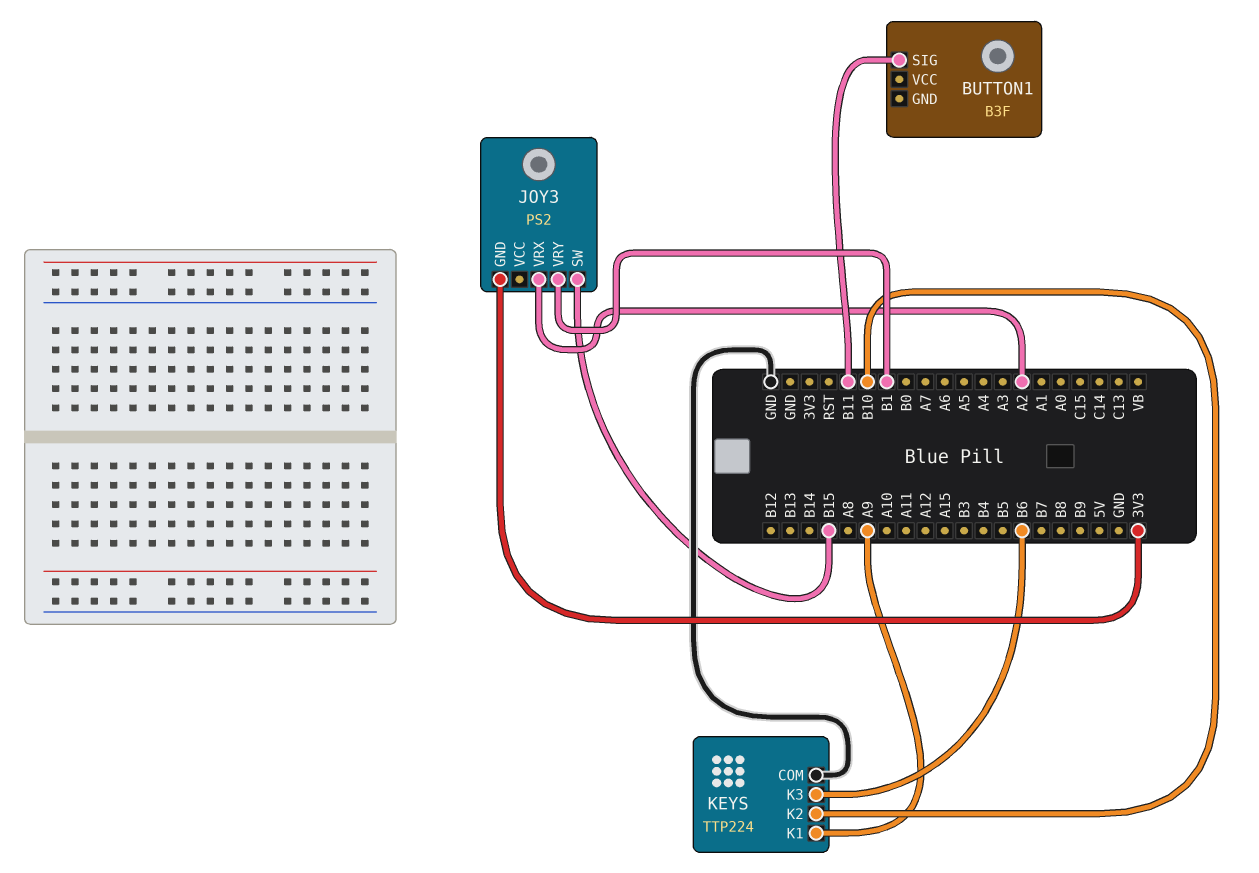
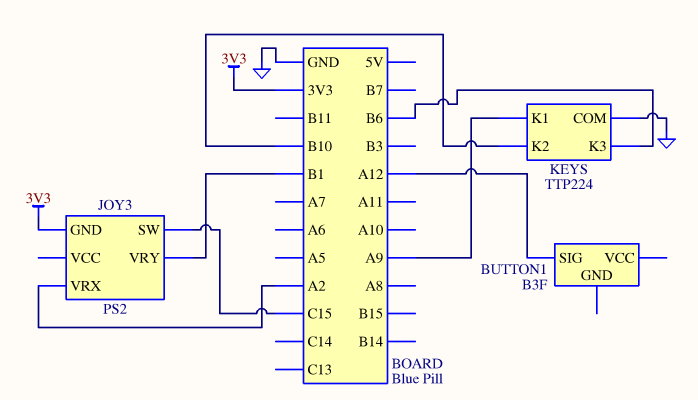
BUTTON1 pin SIG: B11 -> A12
JOY3 pin SW: B15 -> C15

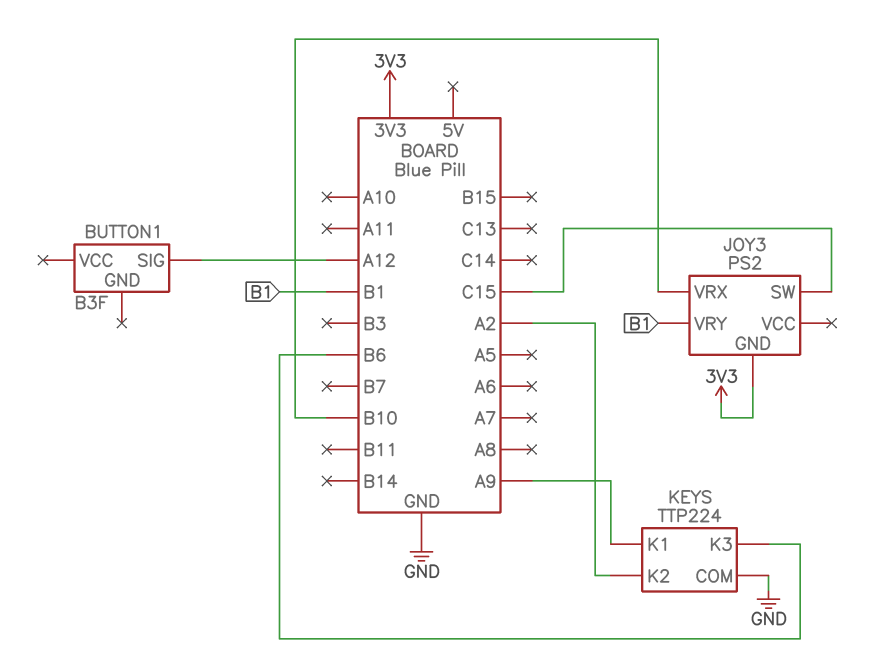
JOY3 pin VRX: A2 -> B10
KEYS pin K2: B10 -> A2

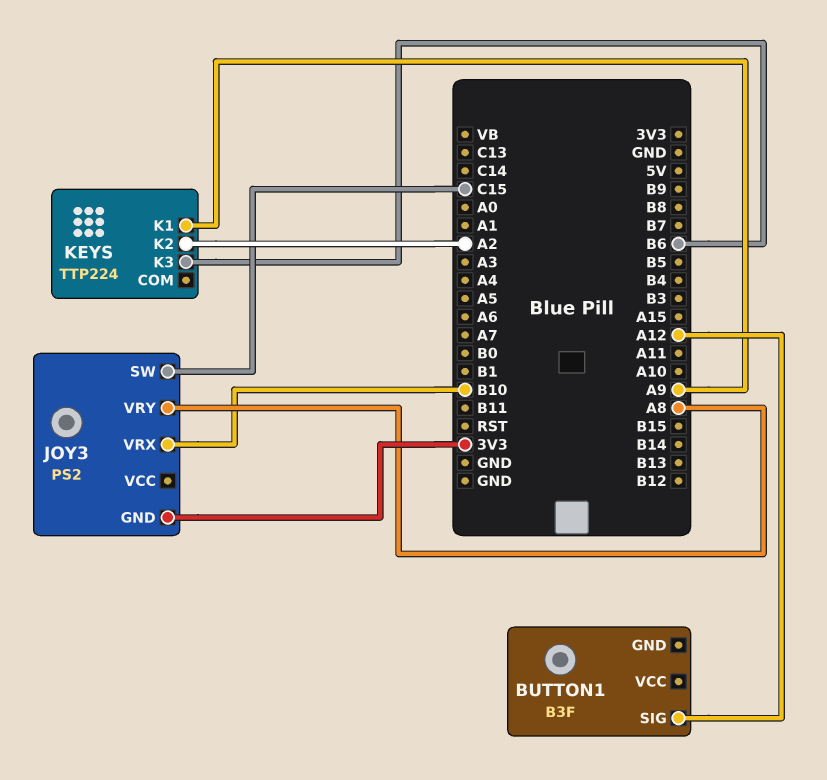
JOY3 pin VRY: B1 -> A8
KEYS pin COM: GND -> none

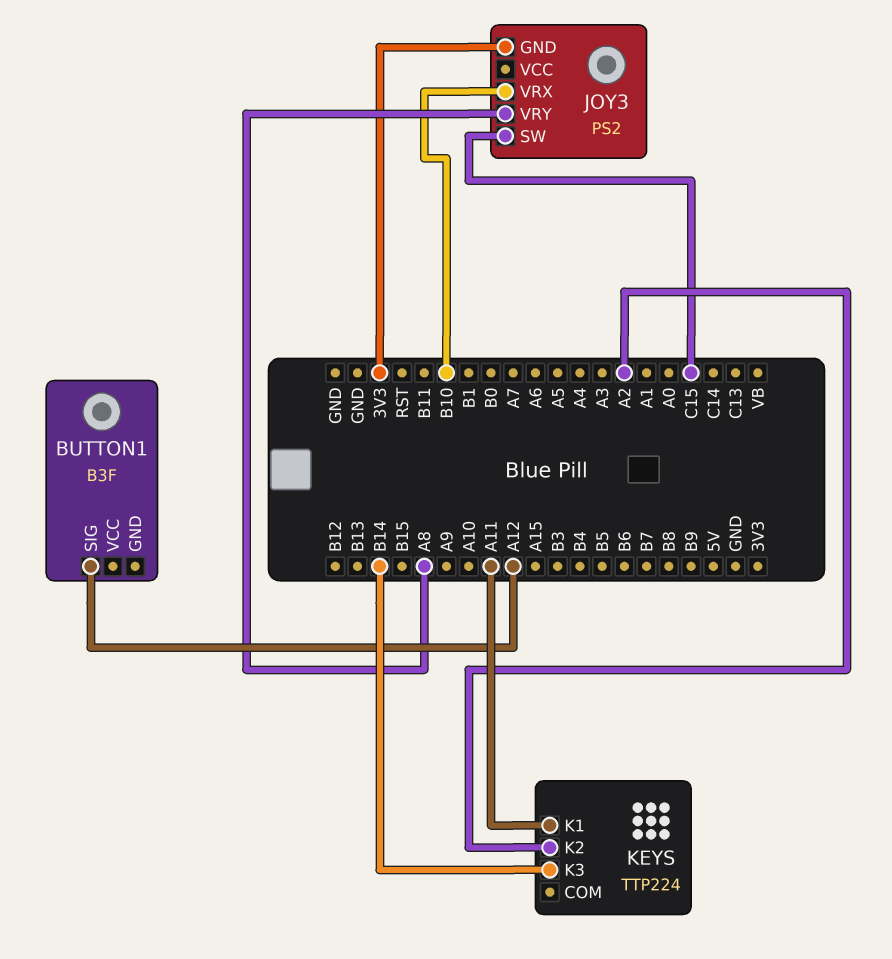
KEYS pin K1: A9 -> A11
KEYS pin K3: B6 -> B14

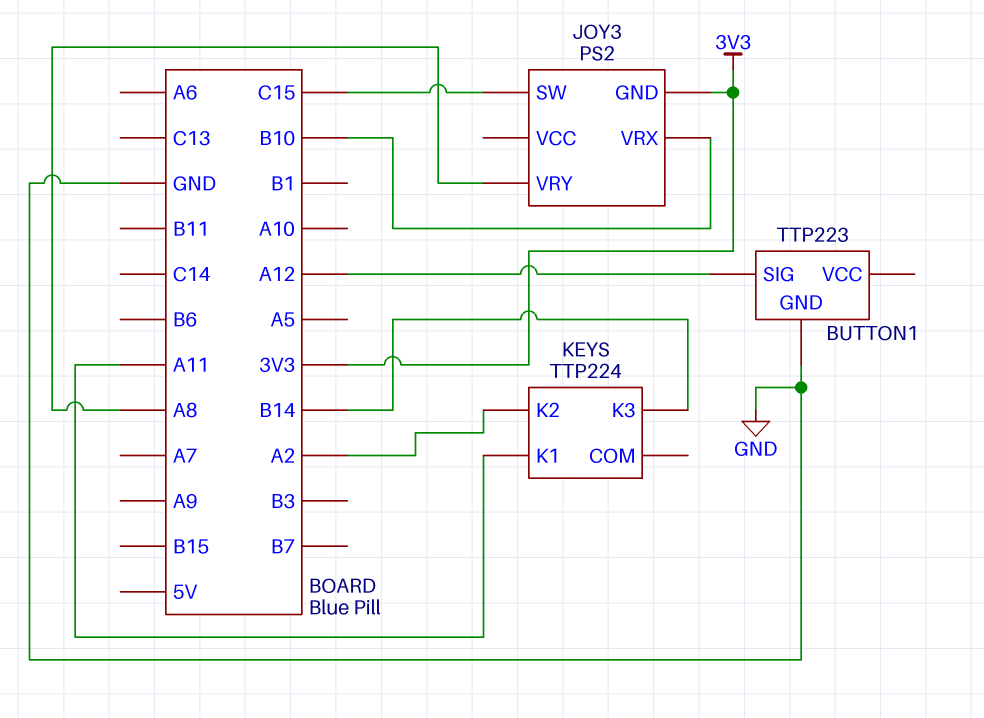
BUTTON1: B3F -> TTP223
BUTTON1 pin GND: none -> GND

